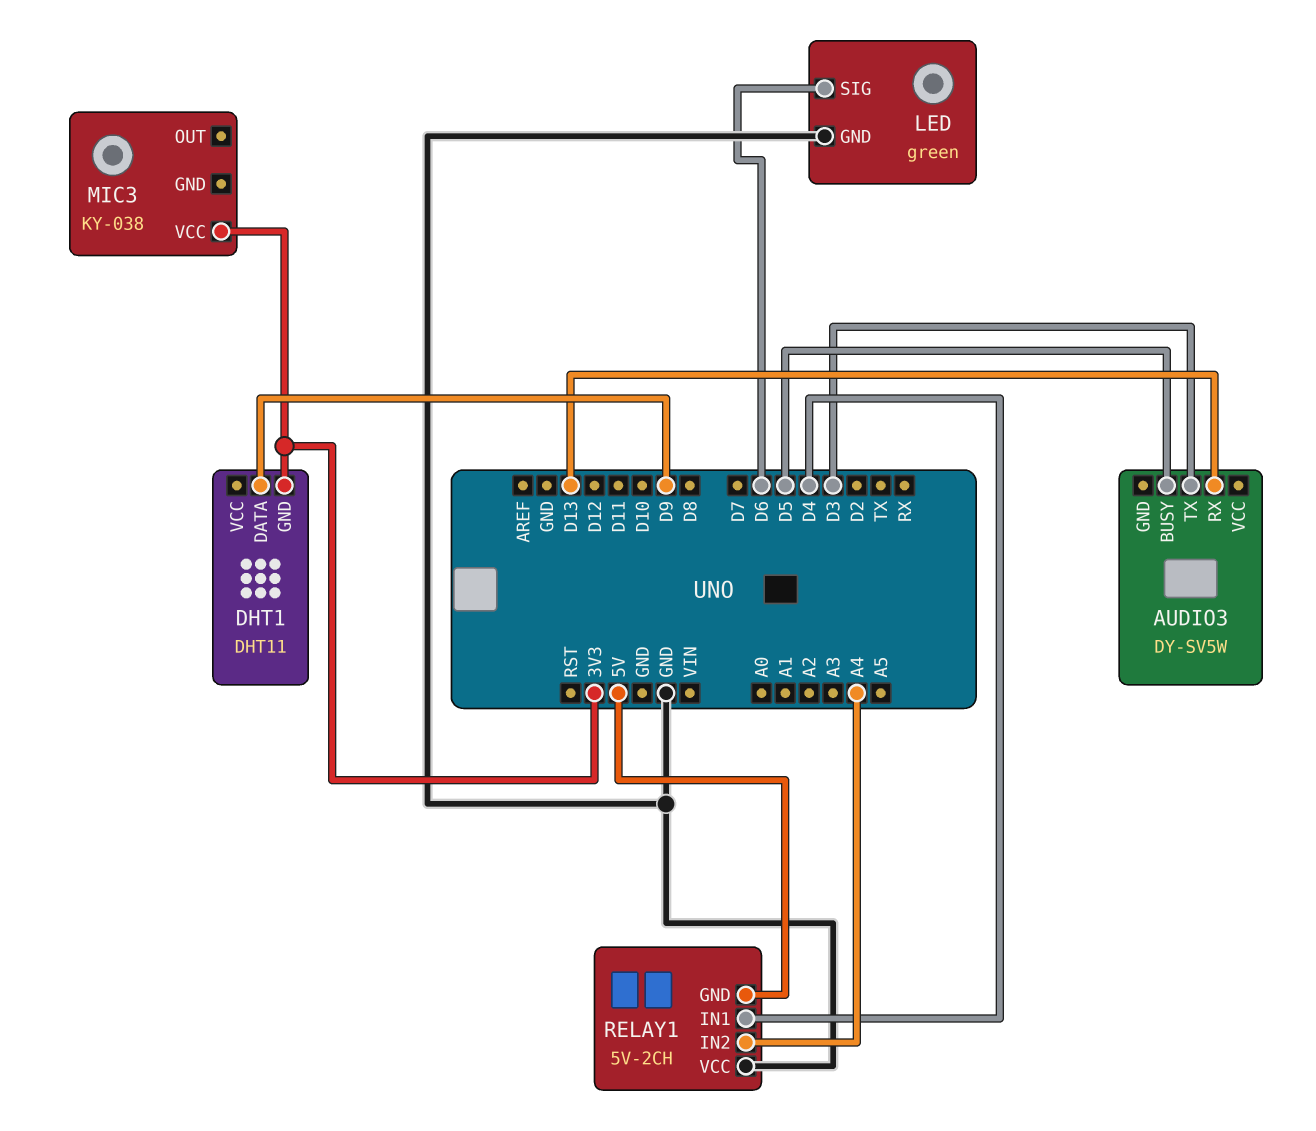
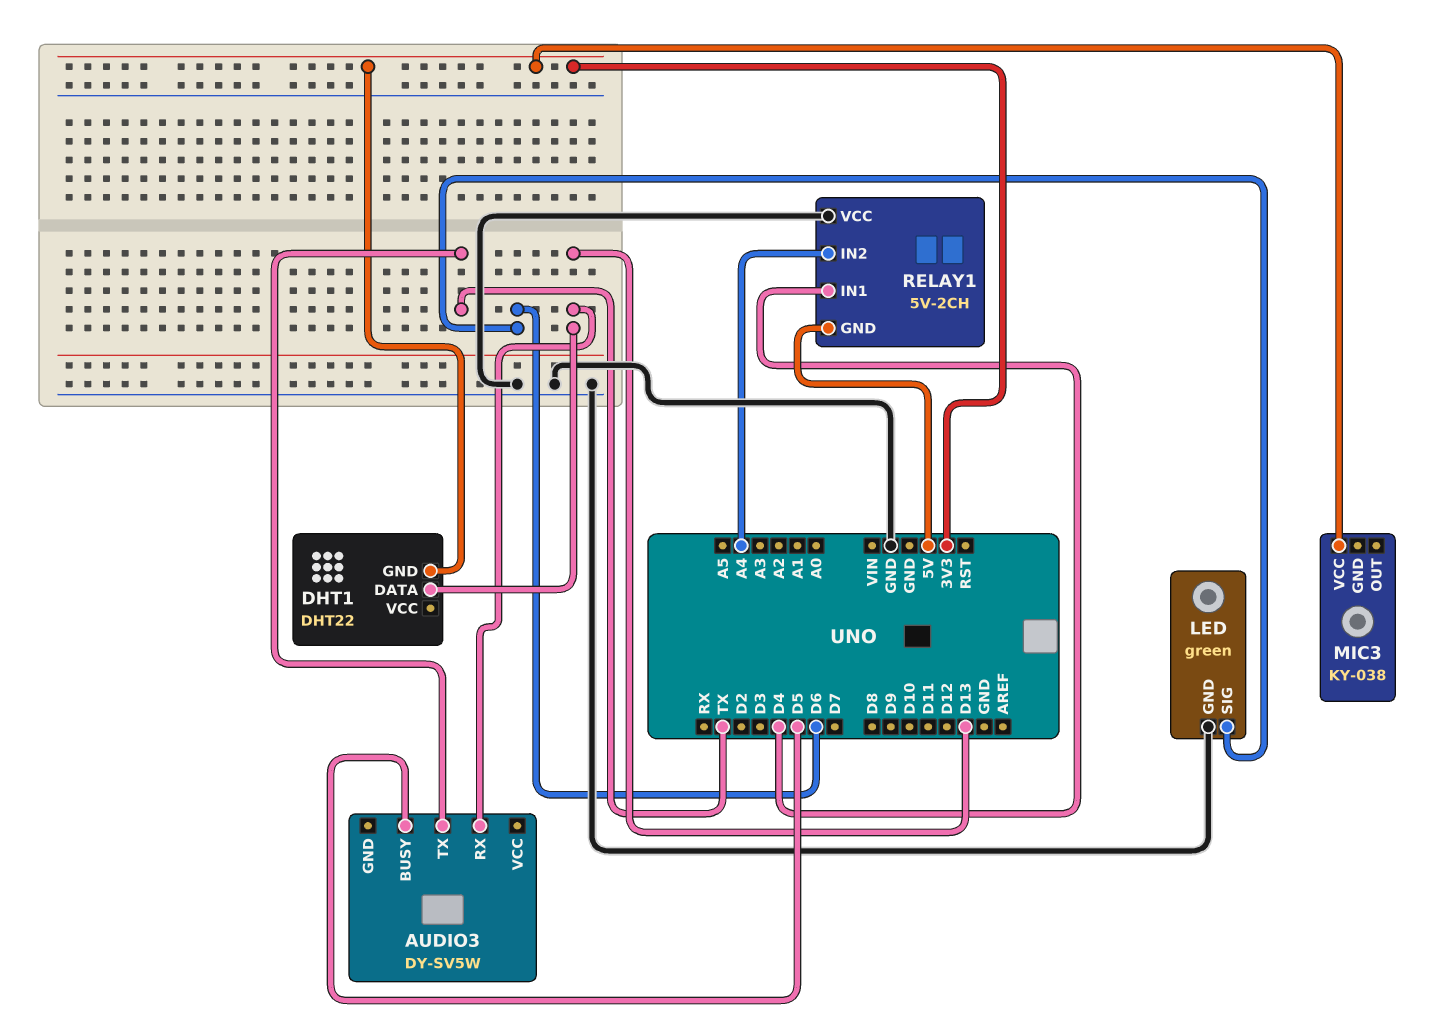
AUDIO3 pin TX: D3 -> TX
DHT1: DHT11 -> DHT22
DHT1 pin DATA: D9 -> D13

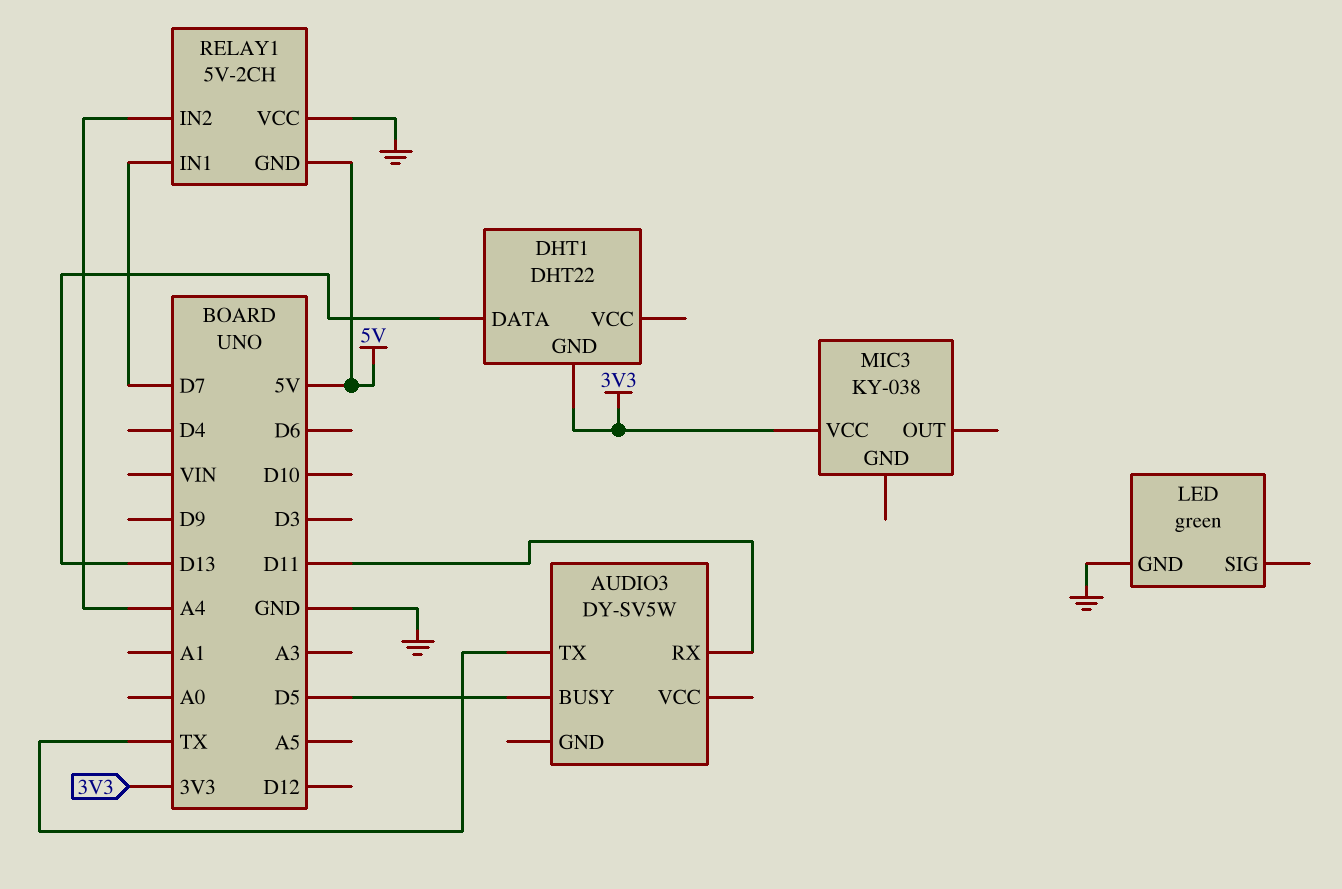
AUDIO3 pin RX: D13 -> D11
LED pin SIG: D6 -> none
RELAY1 pin IN1: D4 -> D7

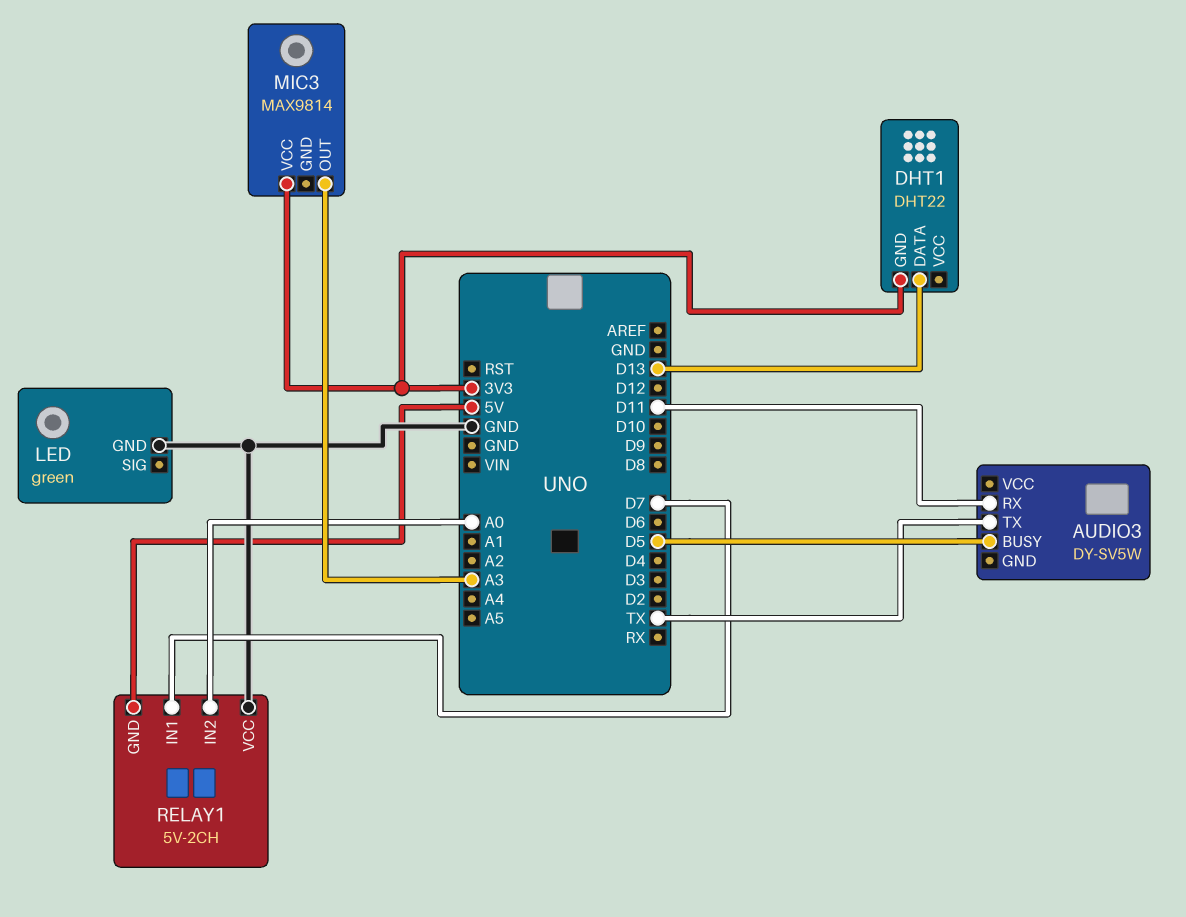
MIC3: KY-038 -> MAX9814
MIC3 pin OUT: none -> A3
RELAY1 pin IN2: A4 -> A0

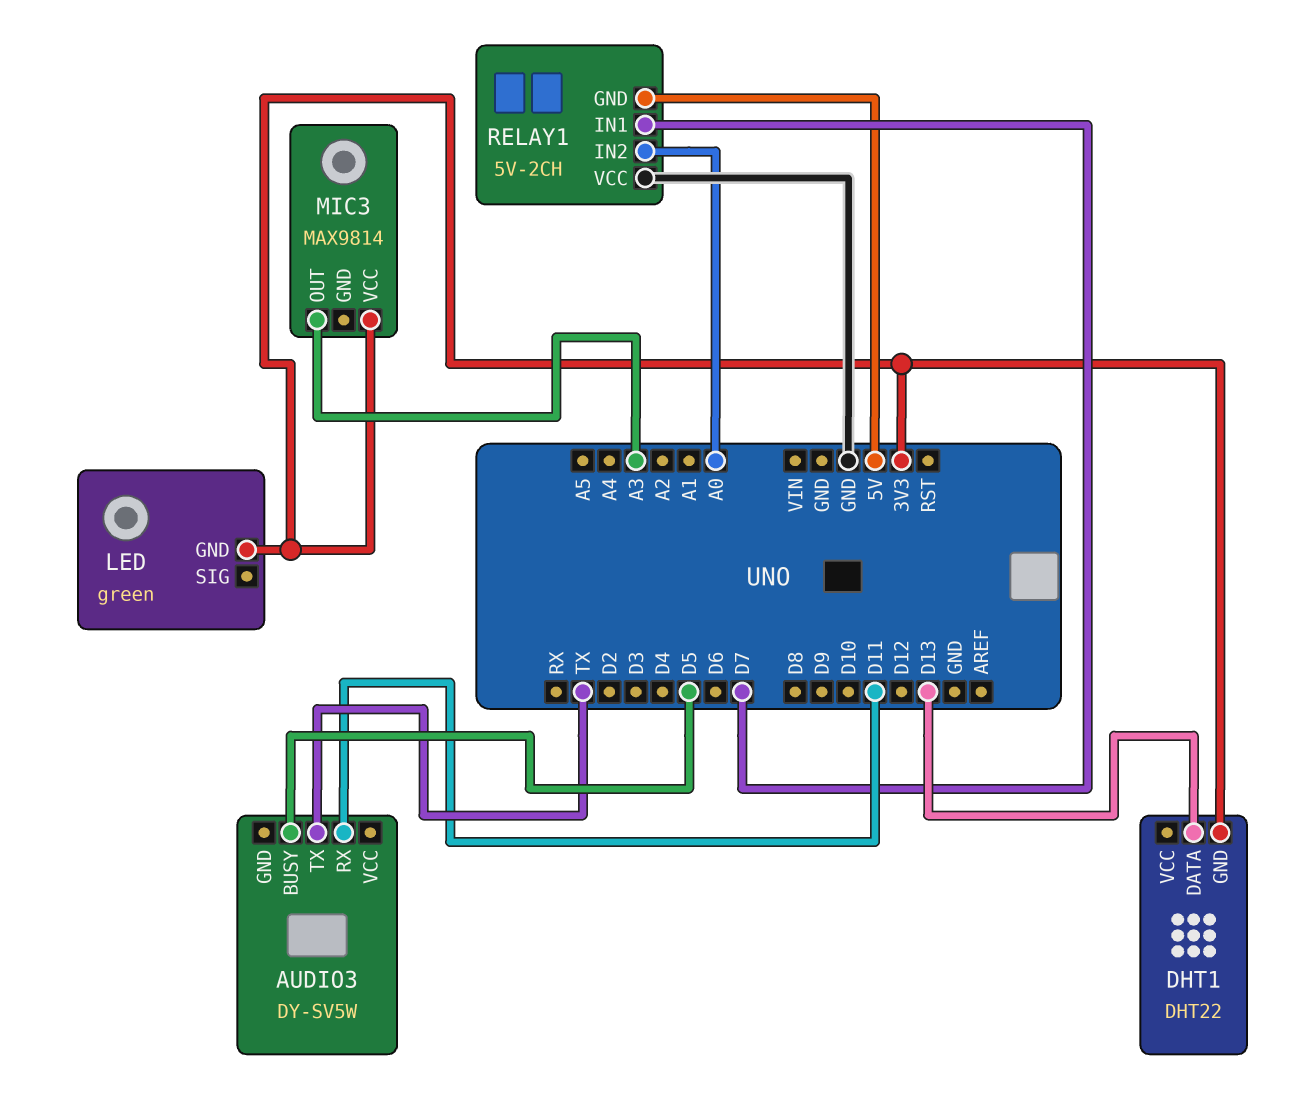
LED pin GND: GND -> 3V3

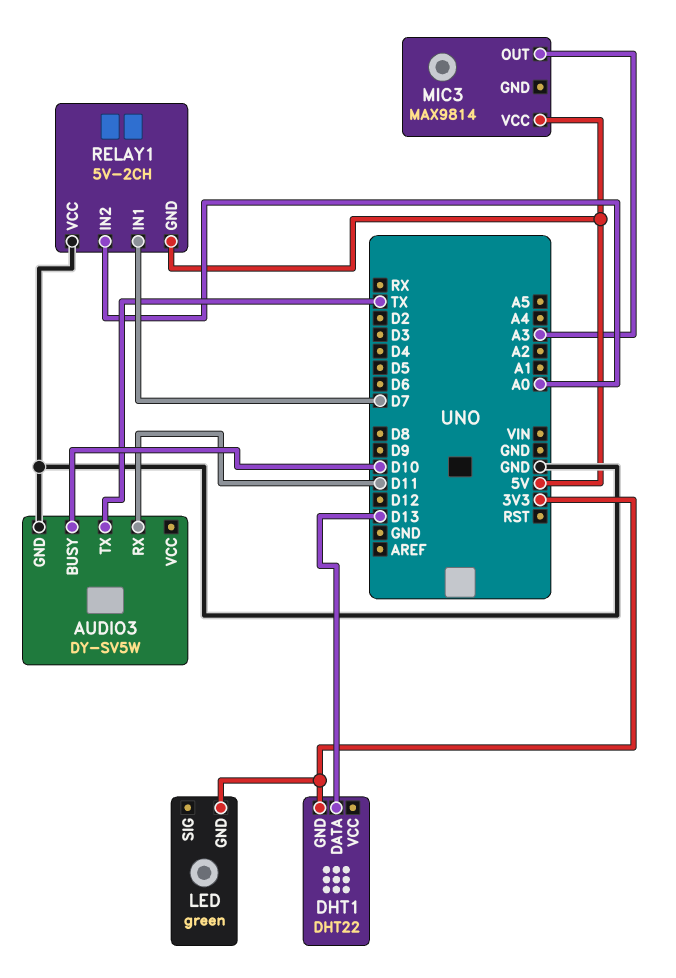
AUDIO3 pin BUSY: D5 -> D10
AUDIO3 pin GND: none -> GND
MIC3 pin VCC: 3V3 -> 5V

